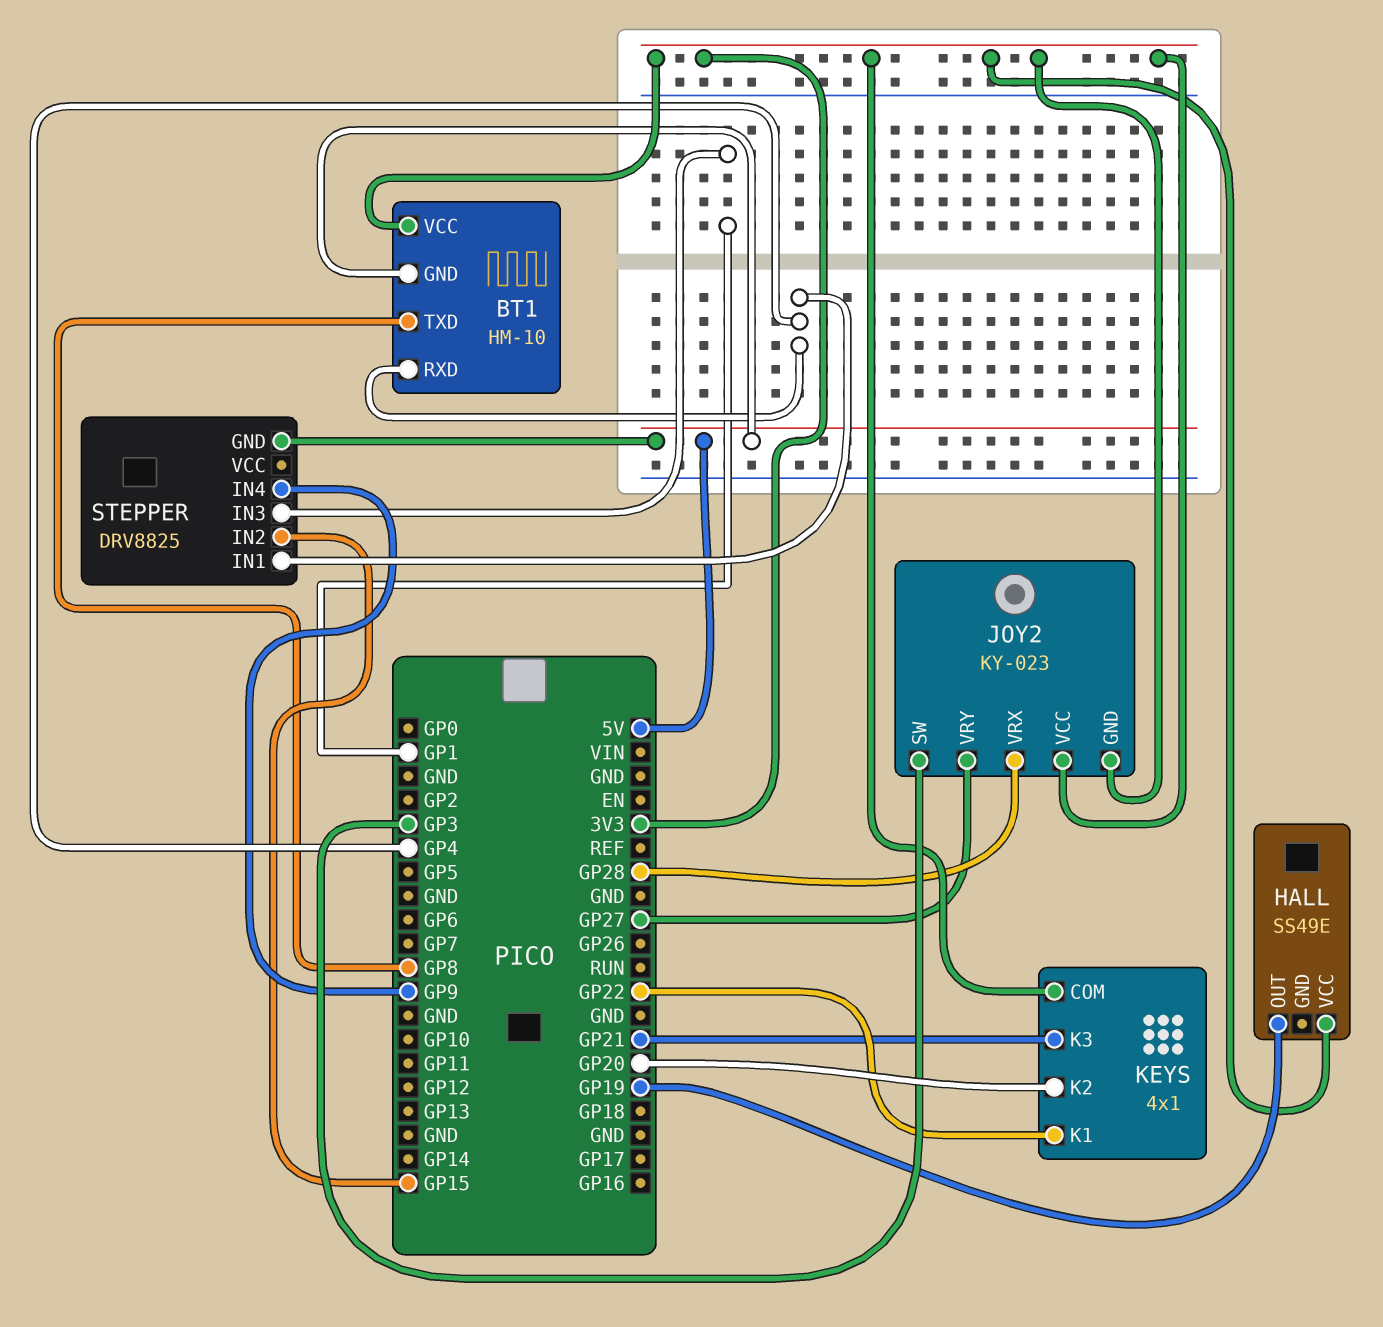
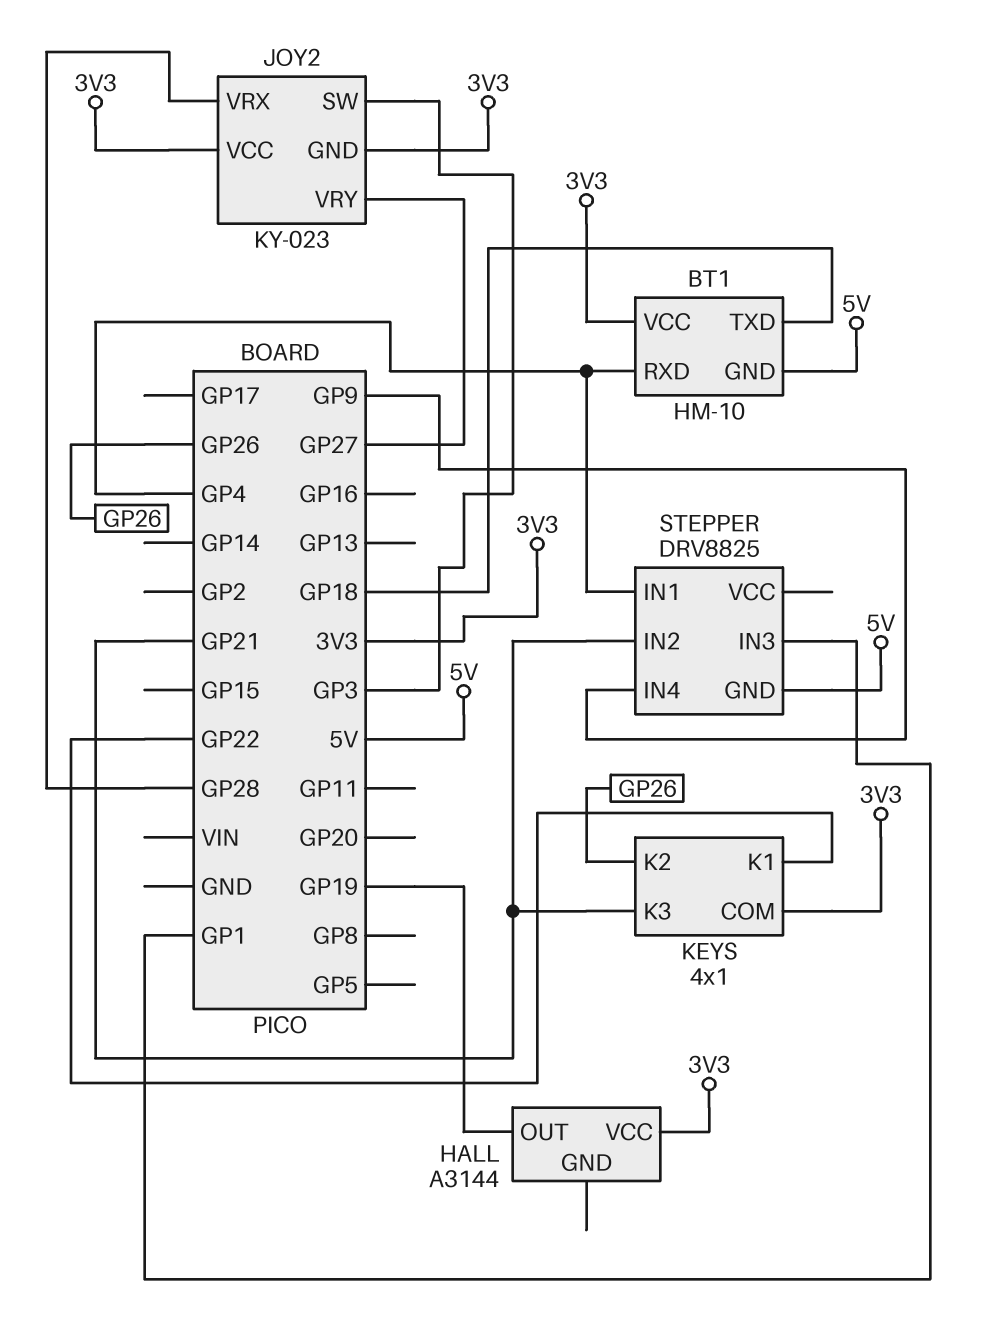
BT1 pin TXD: GP8 -> GP18
HALL: SS49E -> A3144
KEYS pin K2: GP20 -> GP26
STEPPER pin IN2: GP15 -> GP21

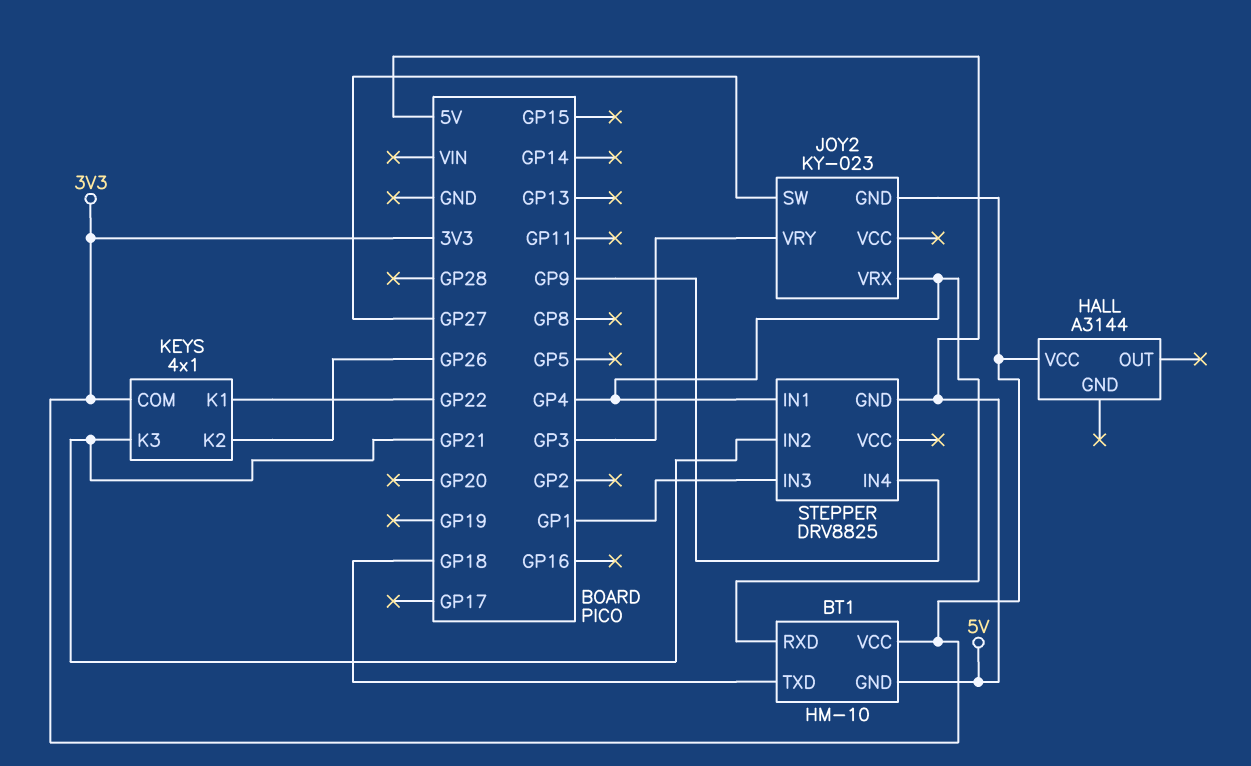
HALL pin OUT: GP19 -> none
JOY2 pin SW: GP3 -> GP27
JOY2 pin VCC: 3V3 -> none
JOY2 pin VRX: GP28 -> GP4
JOY2 pin VRY: GP27 -> GP3

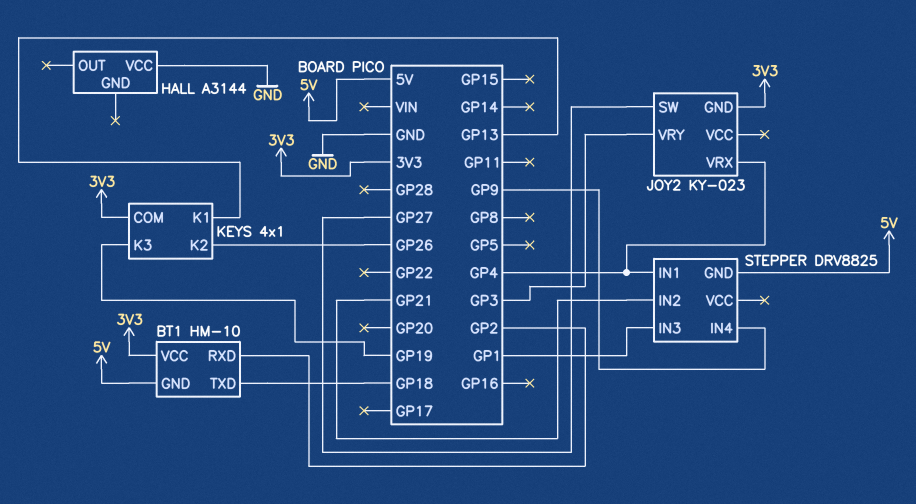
BT1 pin RXD: GP4 -> GP2
HALL pin VCC: 3V3 -> GND
KEYS pin K1: GP22 -> GP13
KEYS pin K3: GP21 -> GP19

